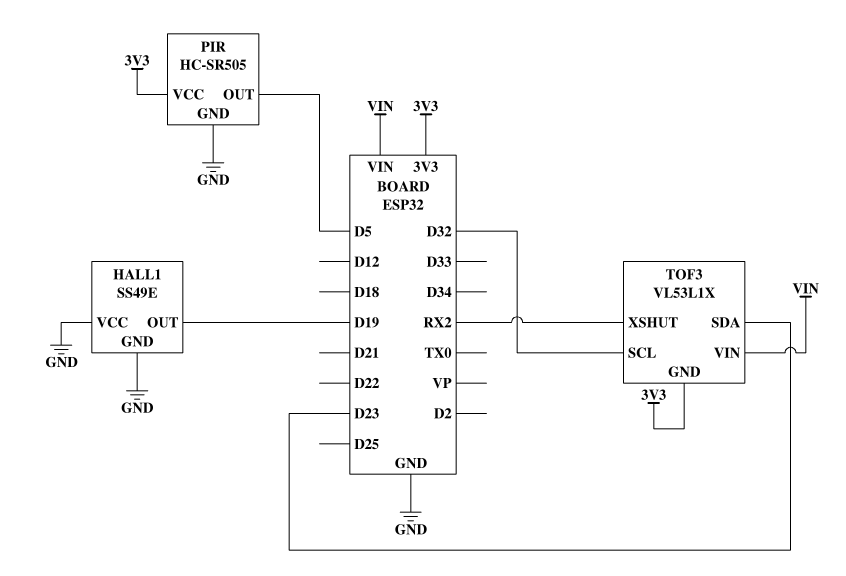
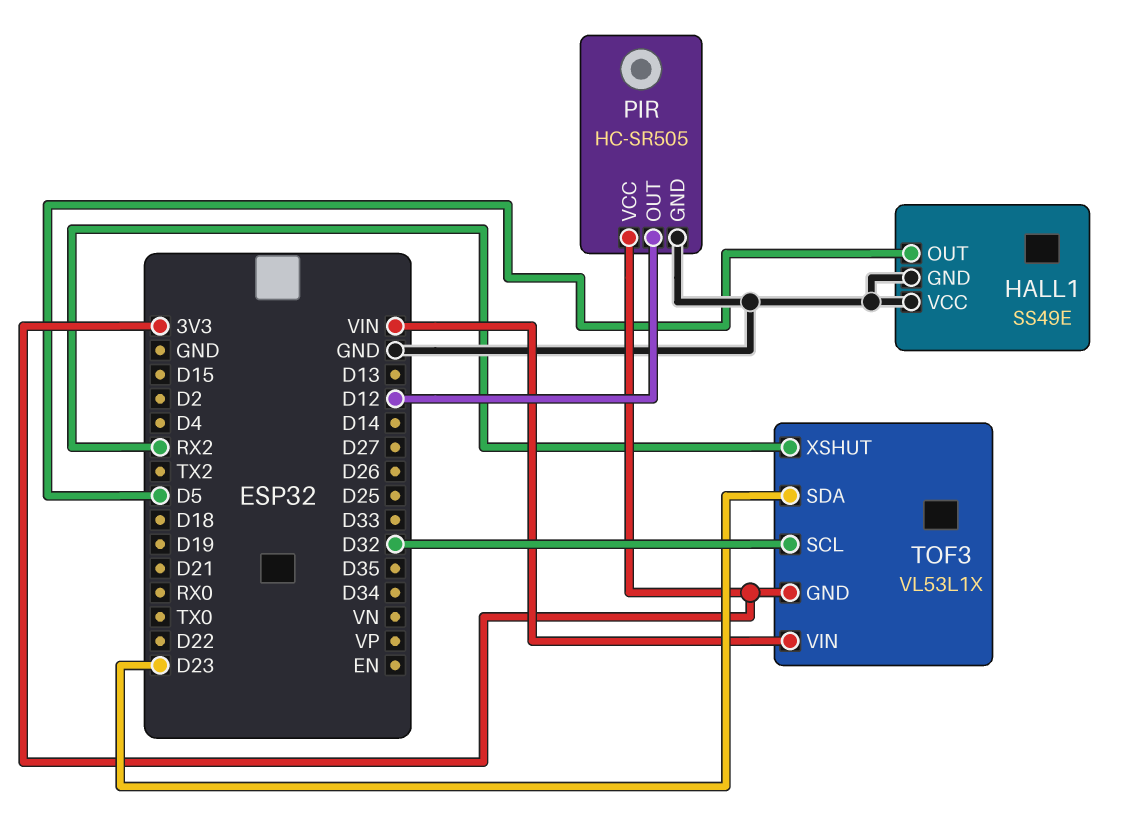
HALL1 pin OUT: D19 -> D5
PIR pin OUT: D5 -> D12

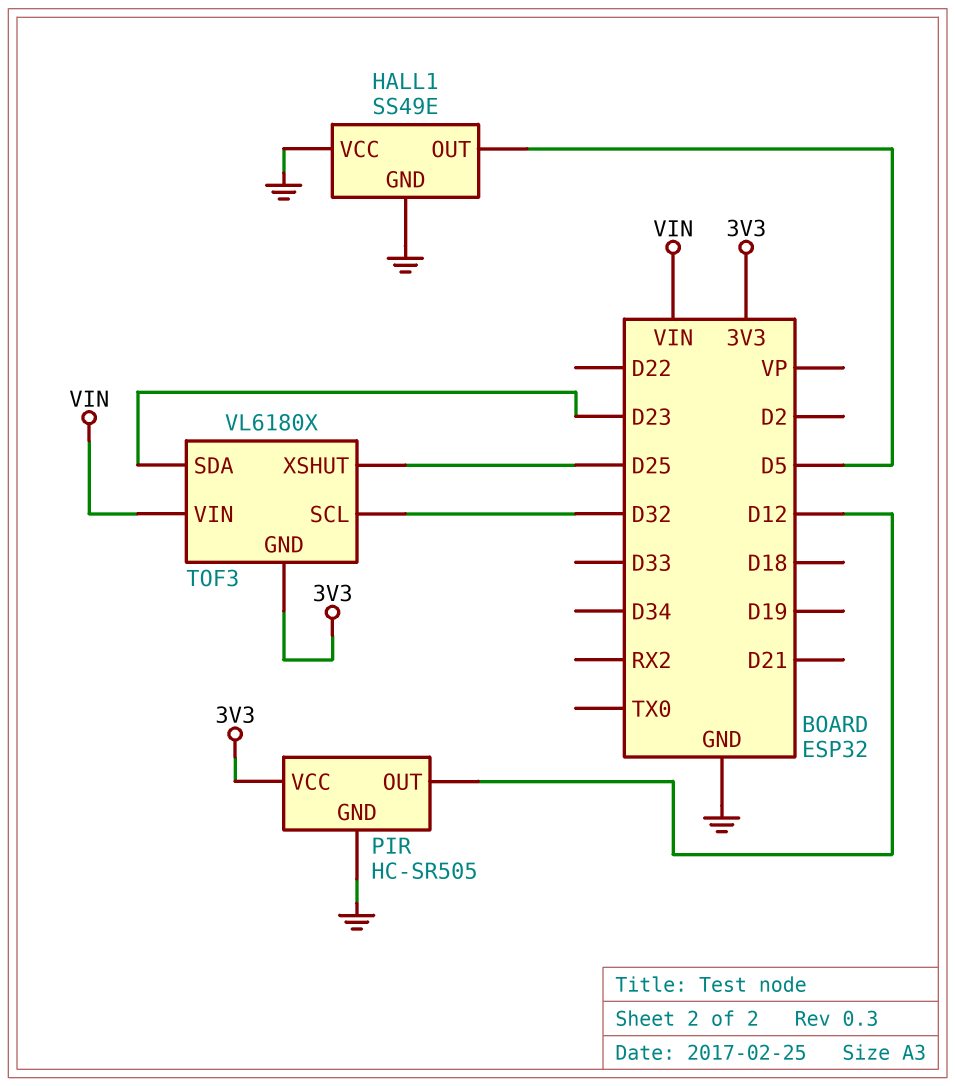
TOF3: VL53L1X -> VL6180X
TOF3 pin XSHUT: RX2 -> D25

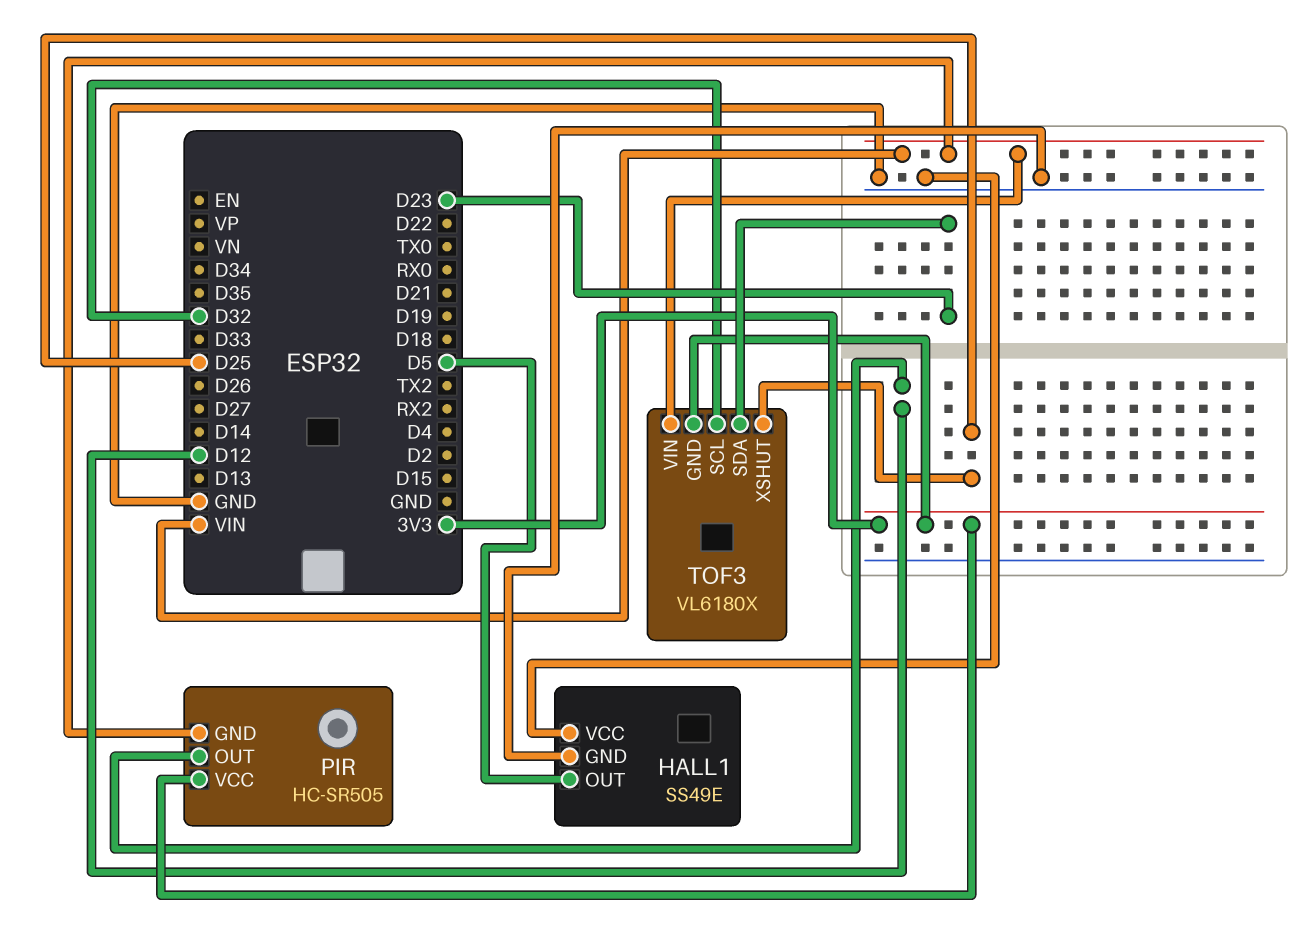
PIR pin GND: GND -> VIN

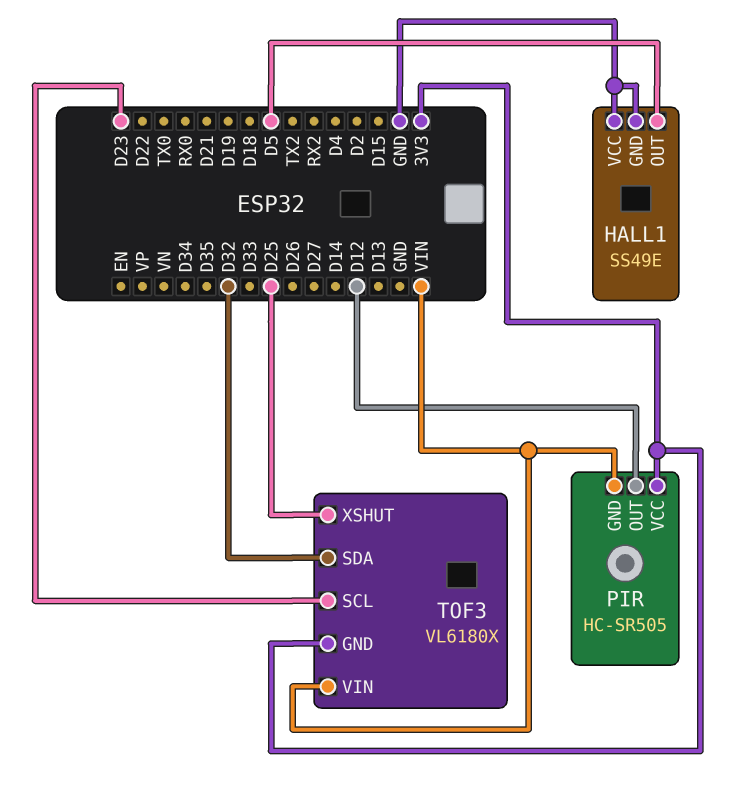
TOF3 pin SCL: D32 -> D23
TOF3 pin SDA: D23 -> D32

